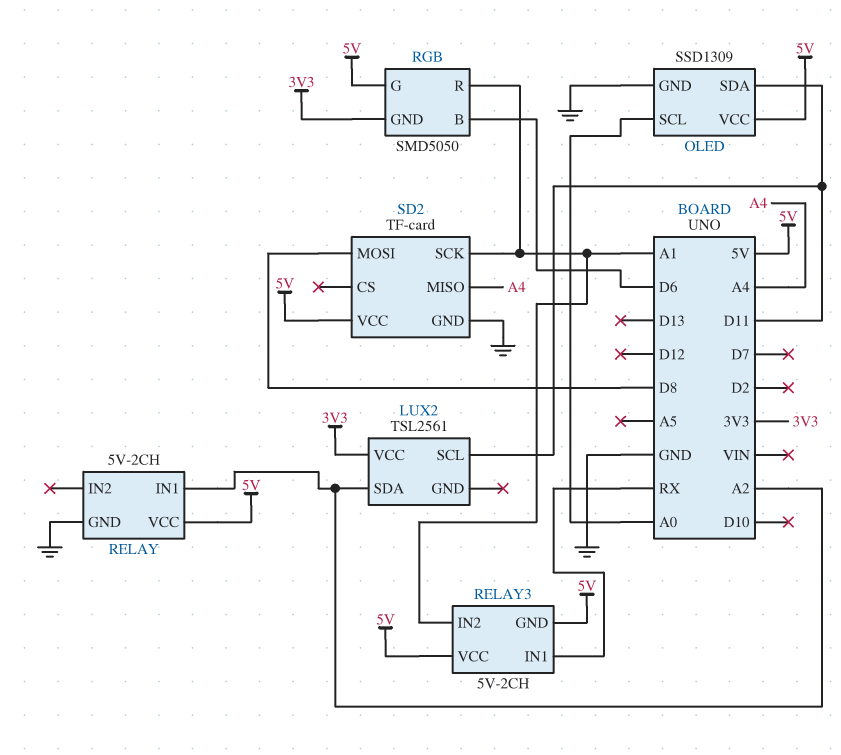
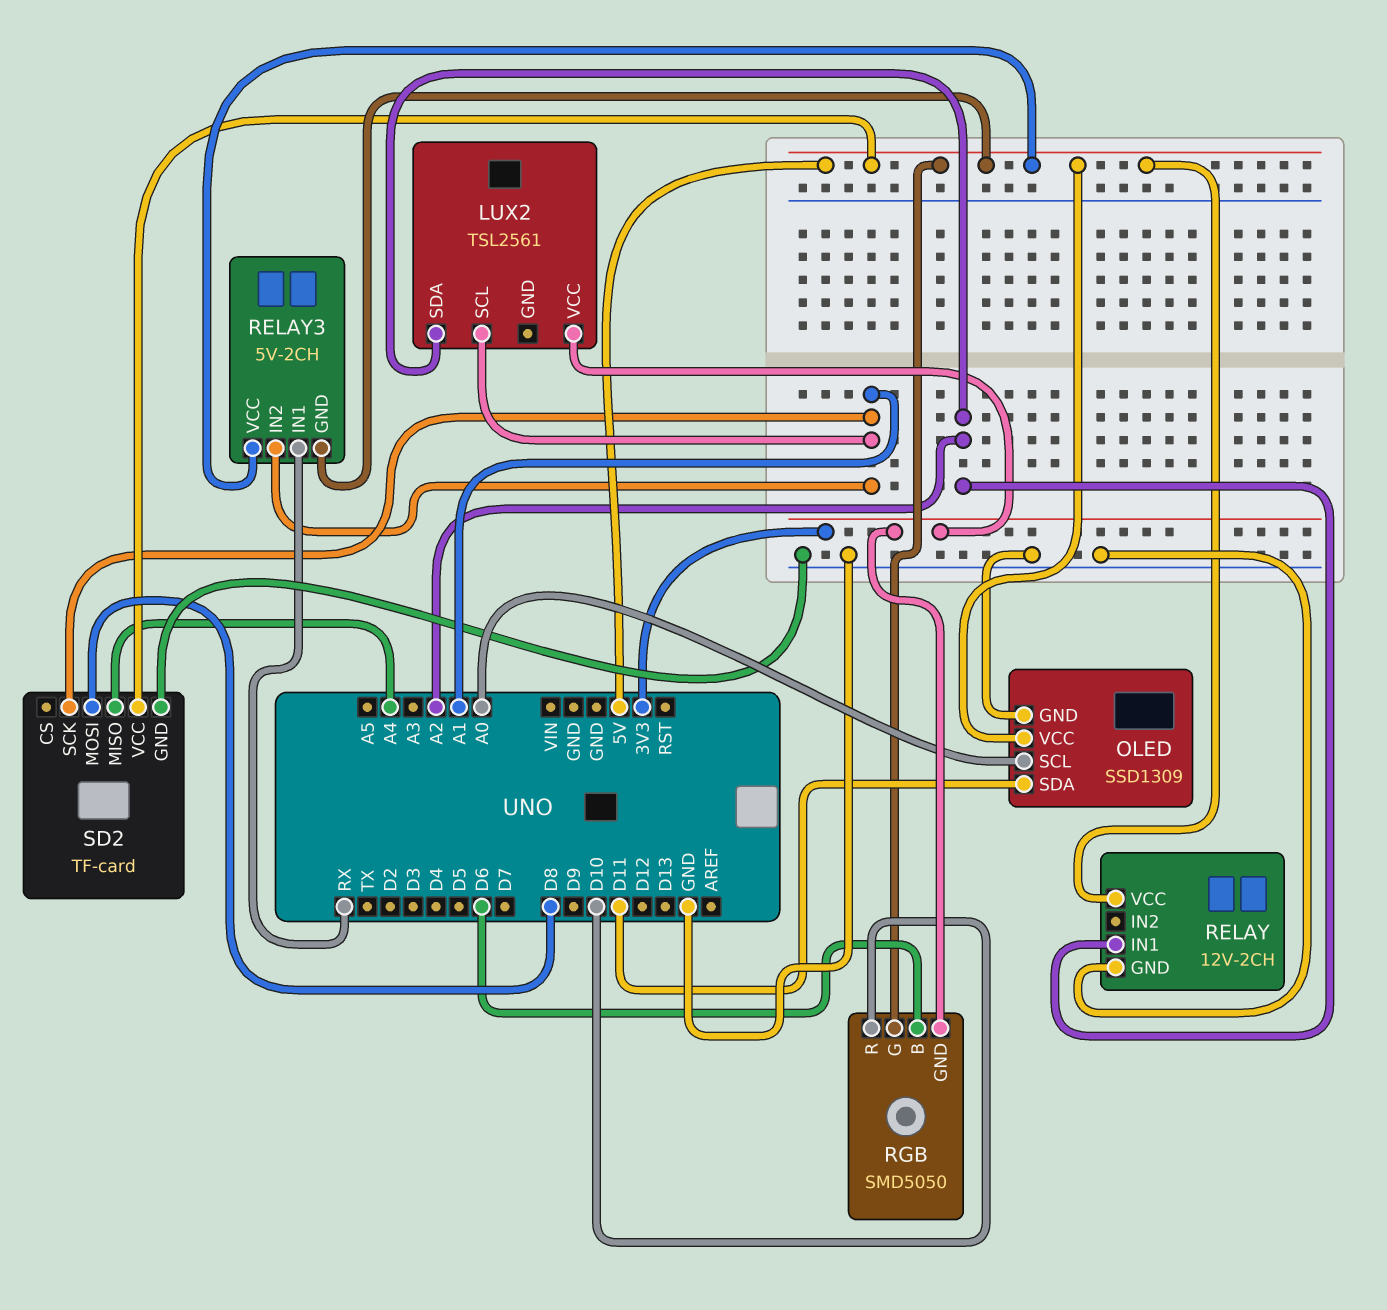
LUX2 pin SCL: D11 -> A1
RELAY: 5V-2CH -> 12V-2CH
RGB pin R: A1 -> D10

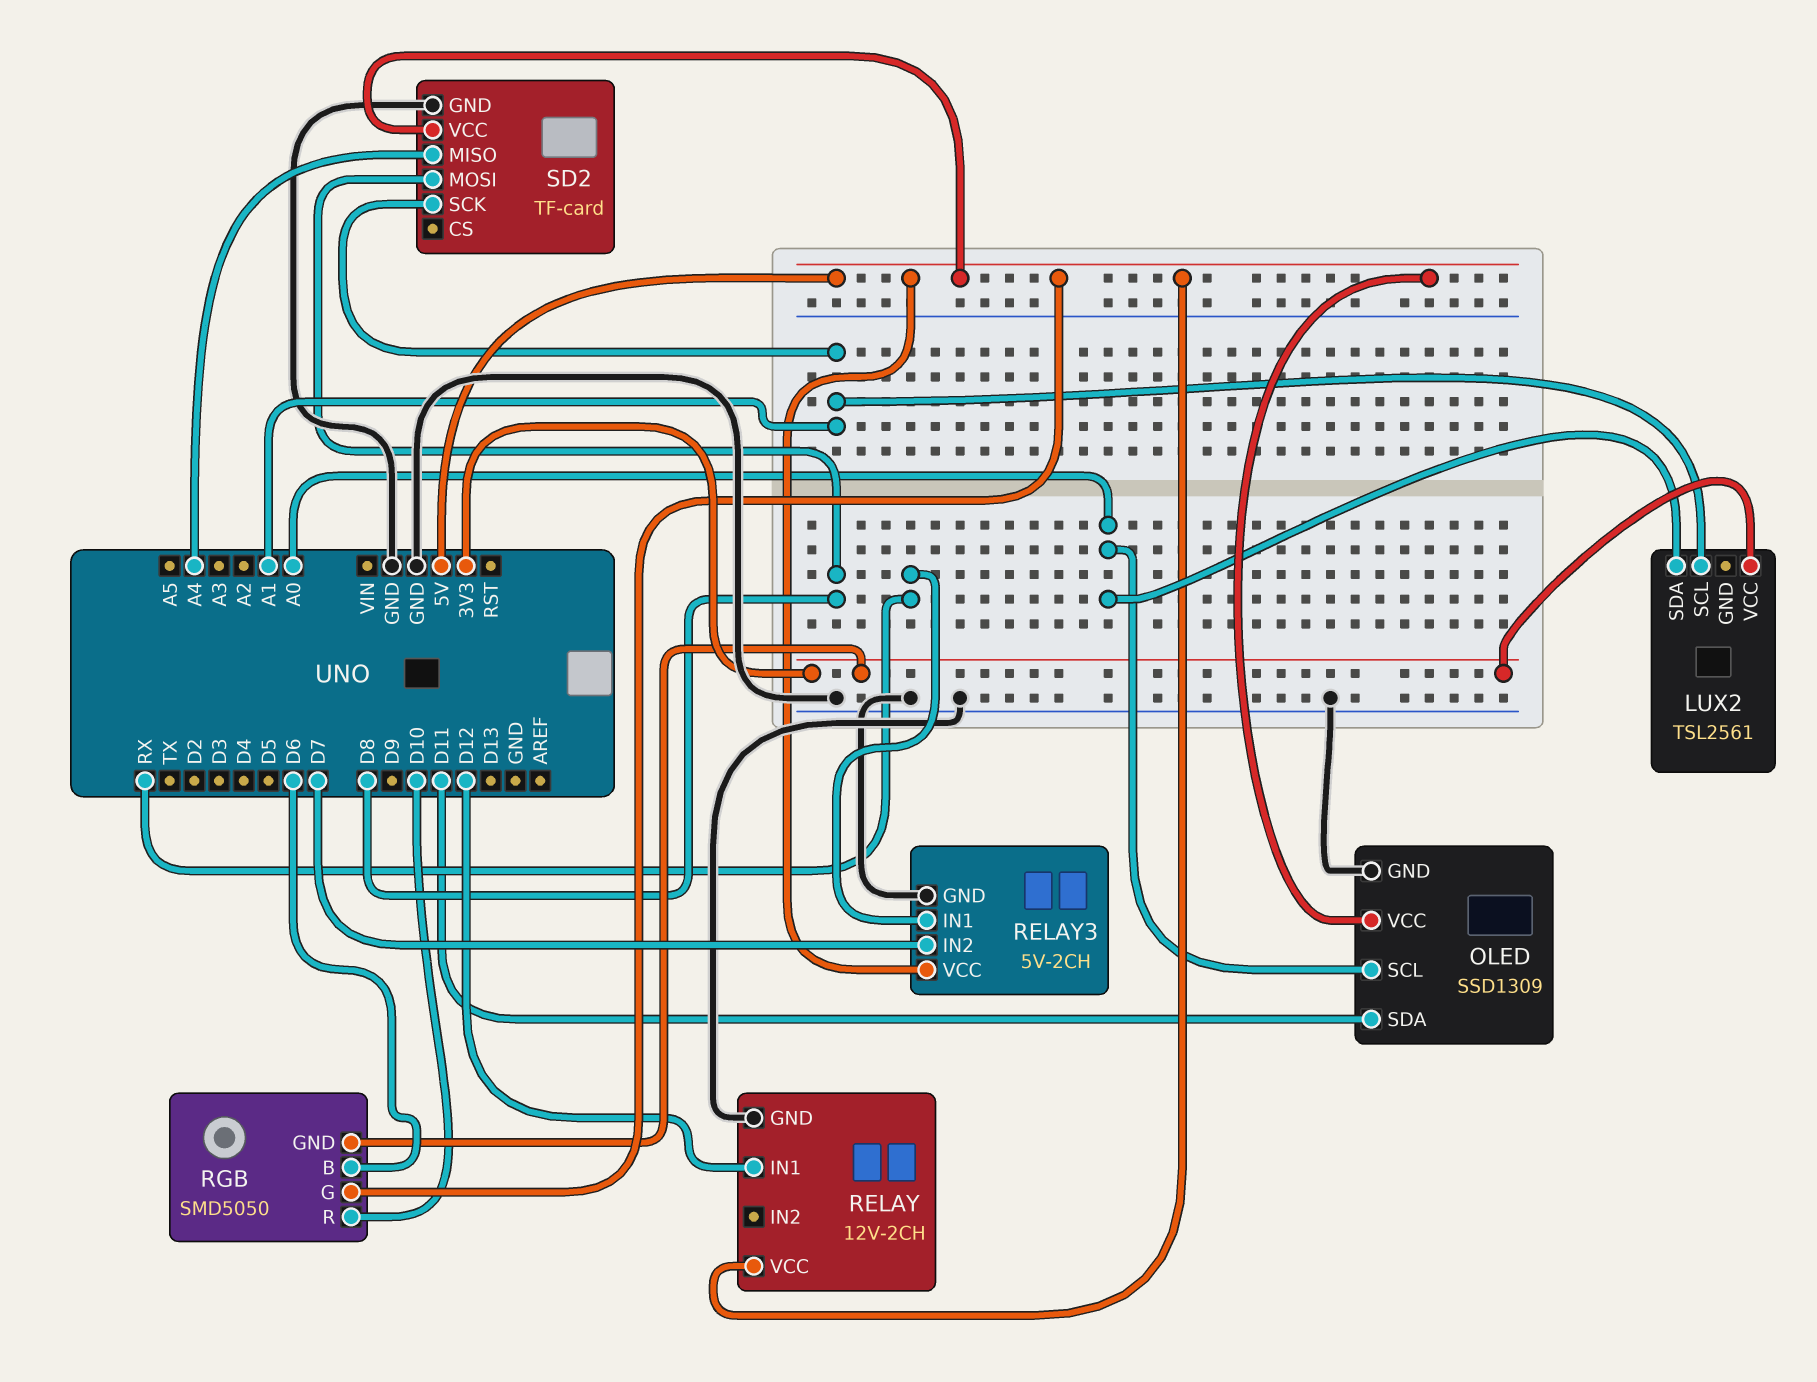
LUX2 pin SDA: A2 -> A0
RELAY pin IN1: A2 -> D12
RELAY3 pin GND: 5V -> GND
RELAY3 pin IN2: A1 -> D7

